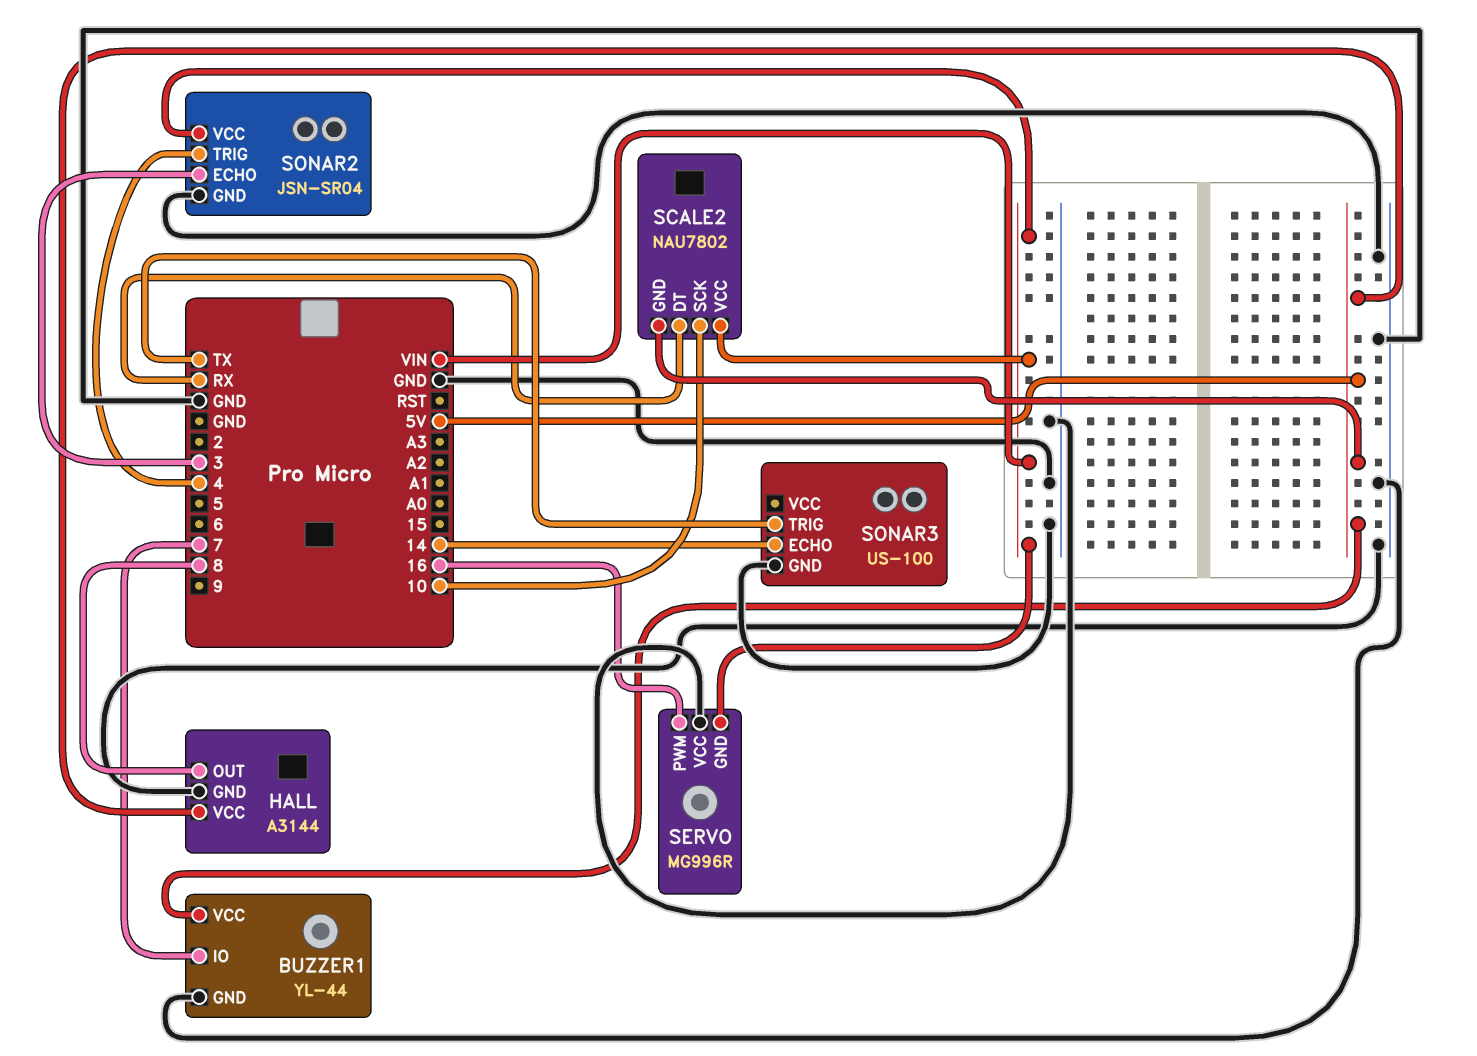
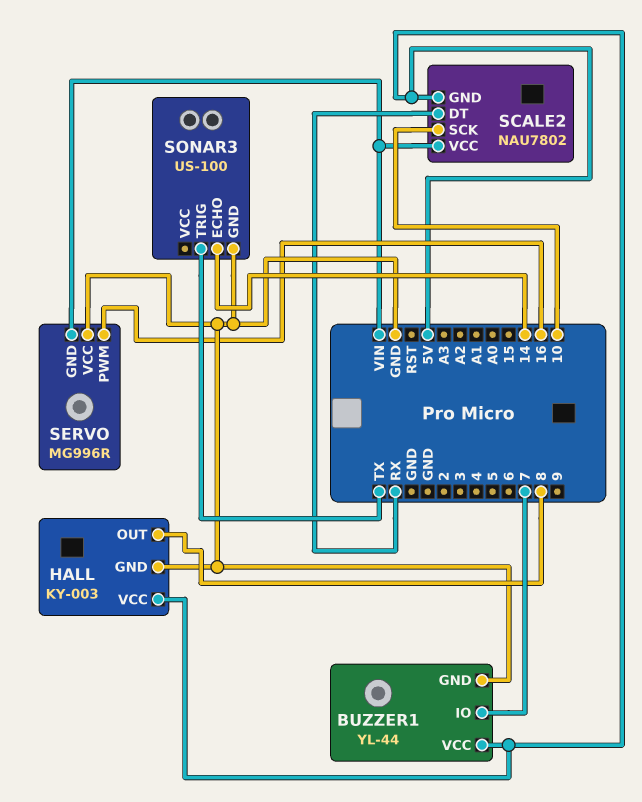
HALL: A3144 -> KY-003
SONAR2: JSN-SR04 -> none
SONAR2 pin ECHO: 3 -> none
SONAR2 pin GND: GND -> none
SONAR2 pin TRIG: 4 -> none
SONAR2 pin VCC: VIN -> none

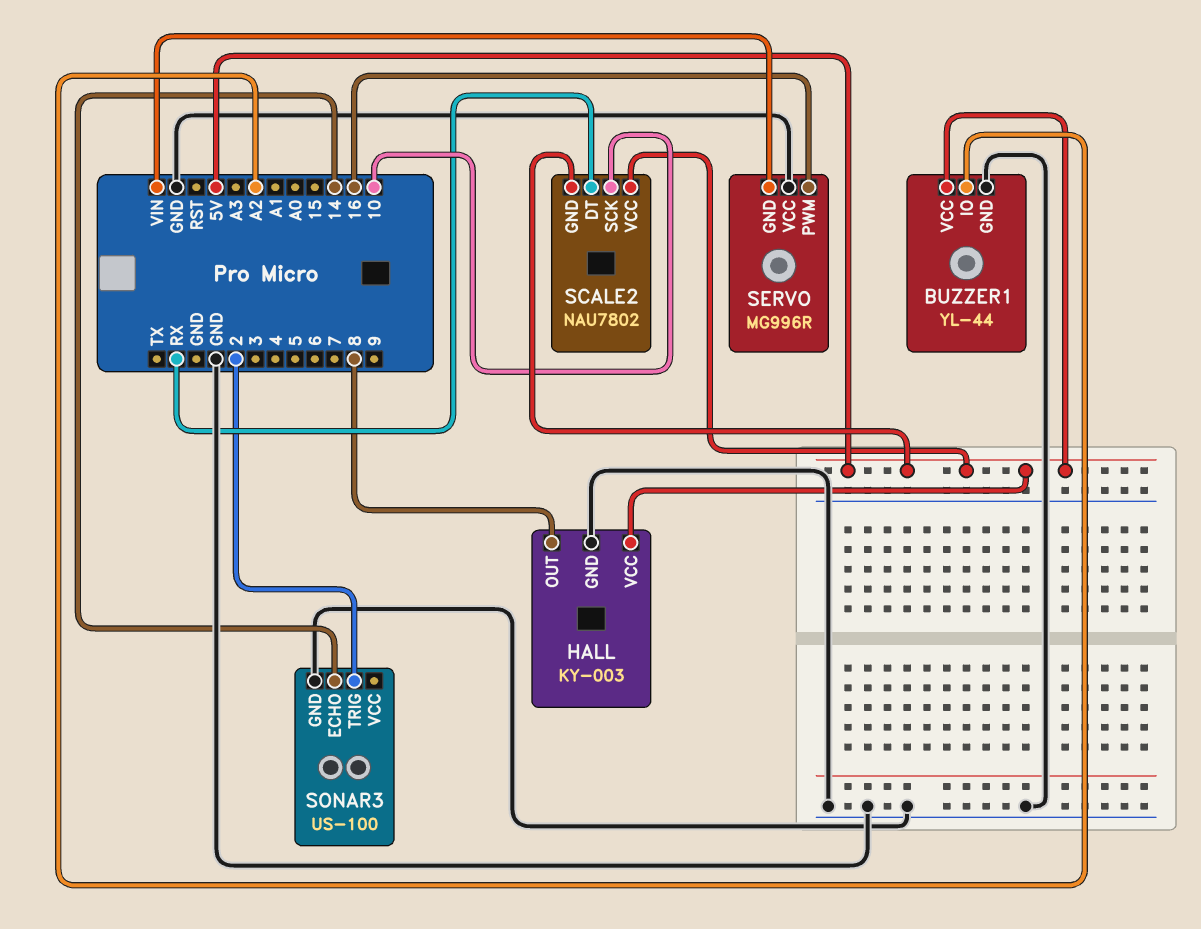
BUZZER1 pin IO: 7 -> A2
SCALE2 pin VCC: VIN -> 5V
SONAR3 pin TRIG: TX -> 2

